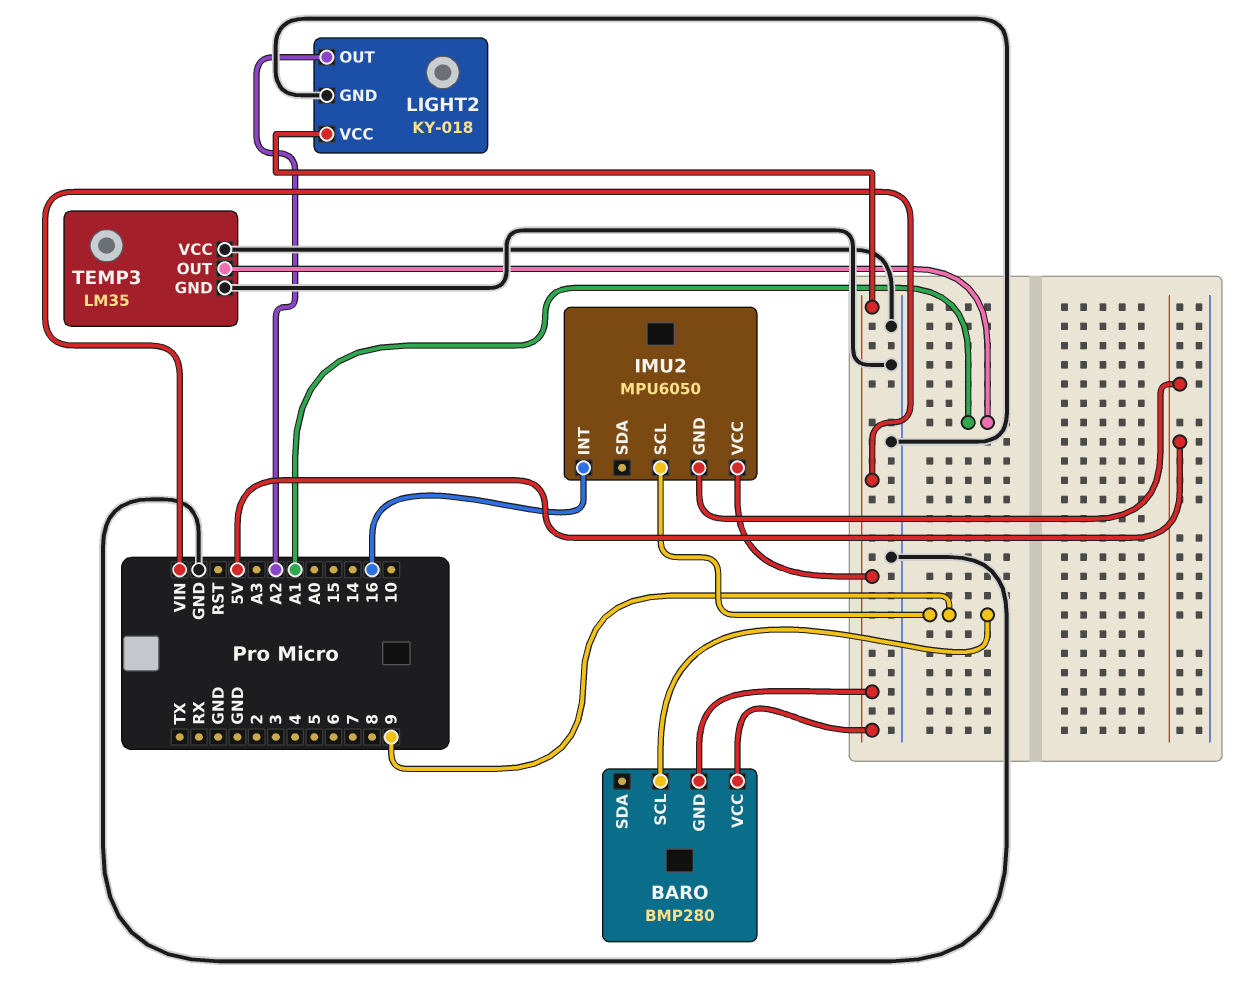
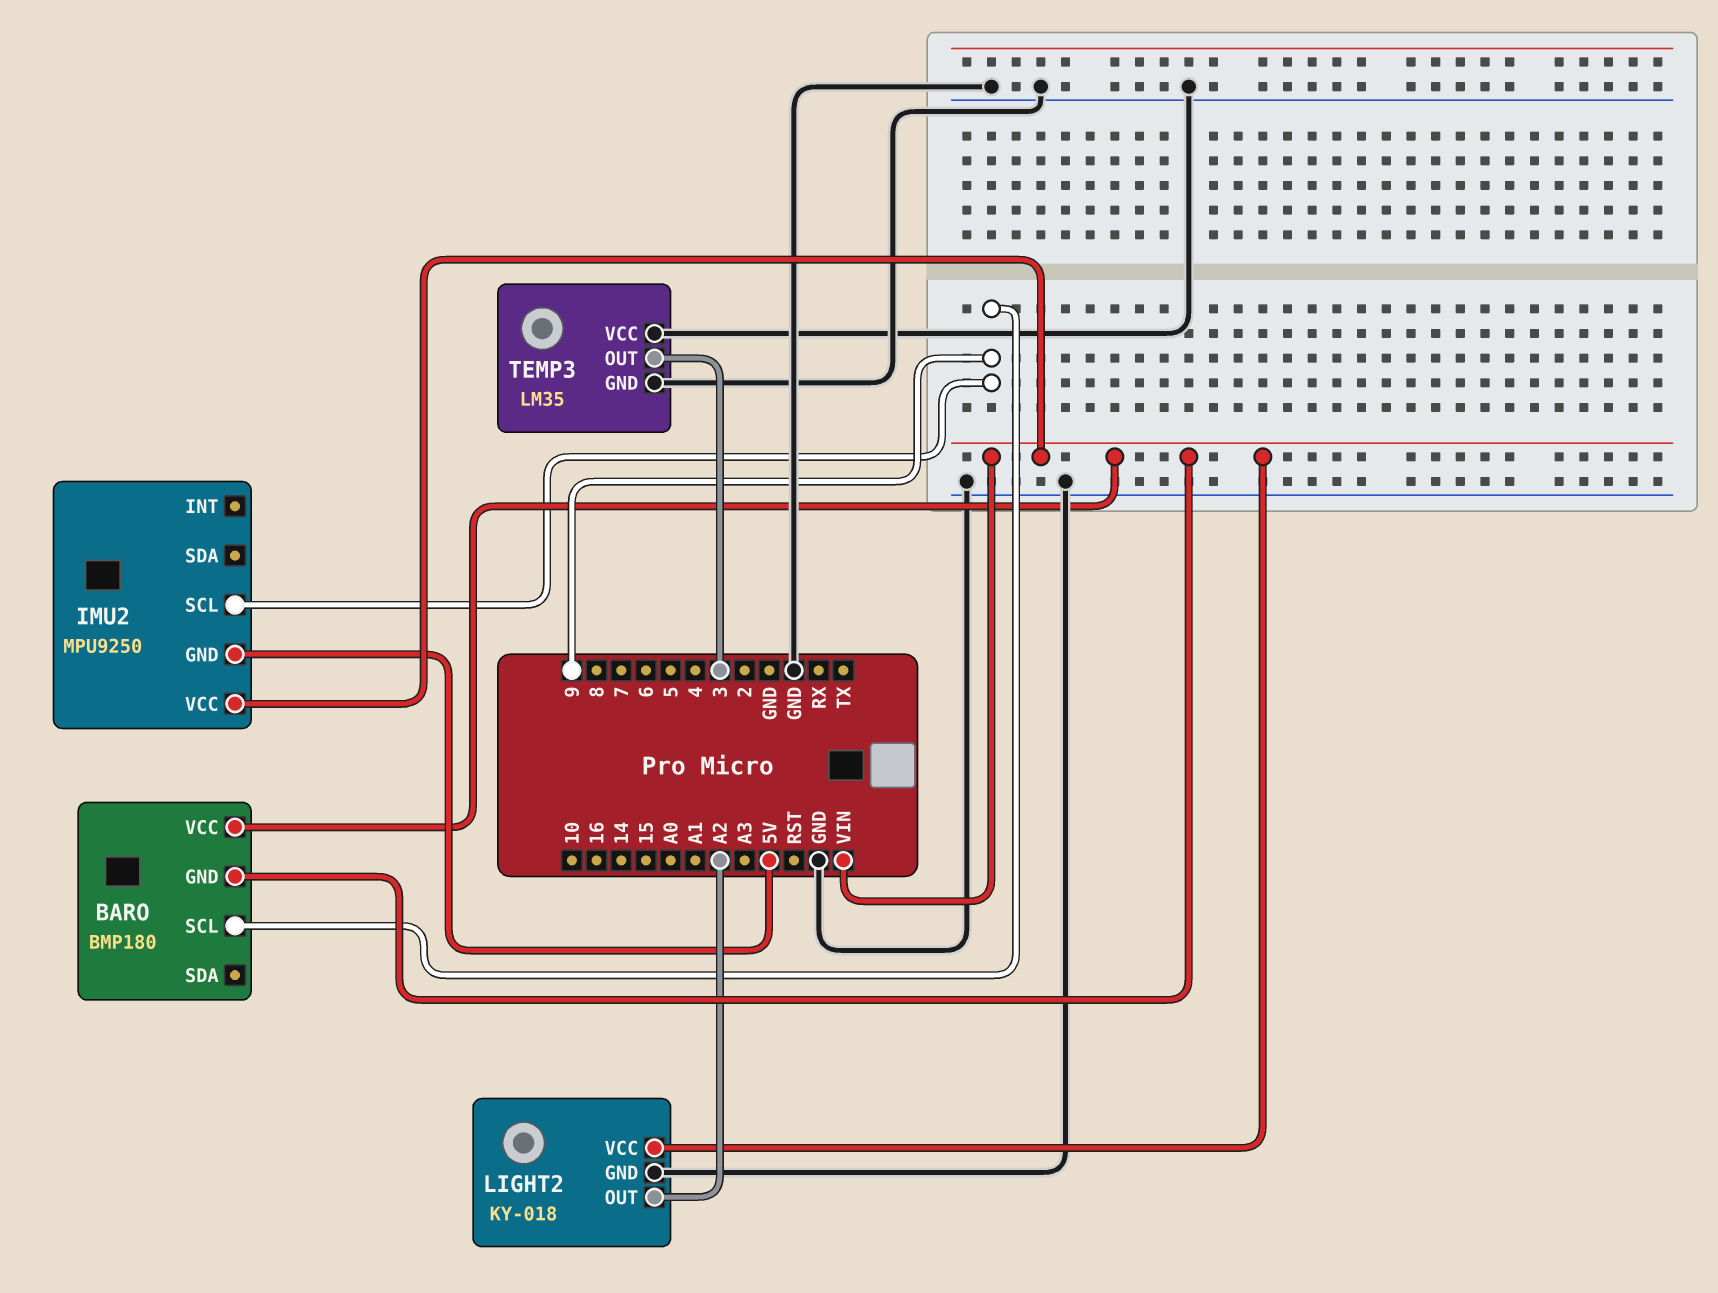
BARO: BMP280 -> BMP180
IMU2: MPU6050 -> MPU9250
IMU2 pin INT: 16 -> none
TEMP3 pin OUT: A1 -> 3

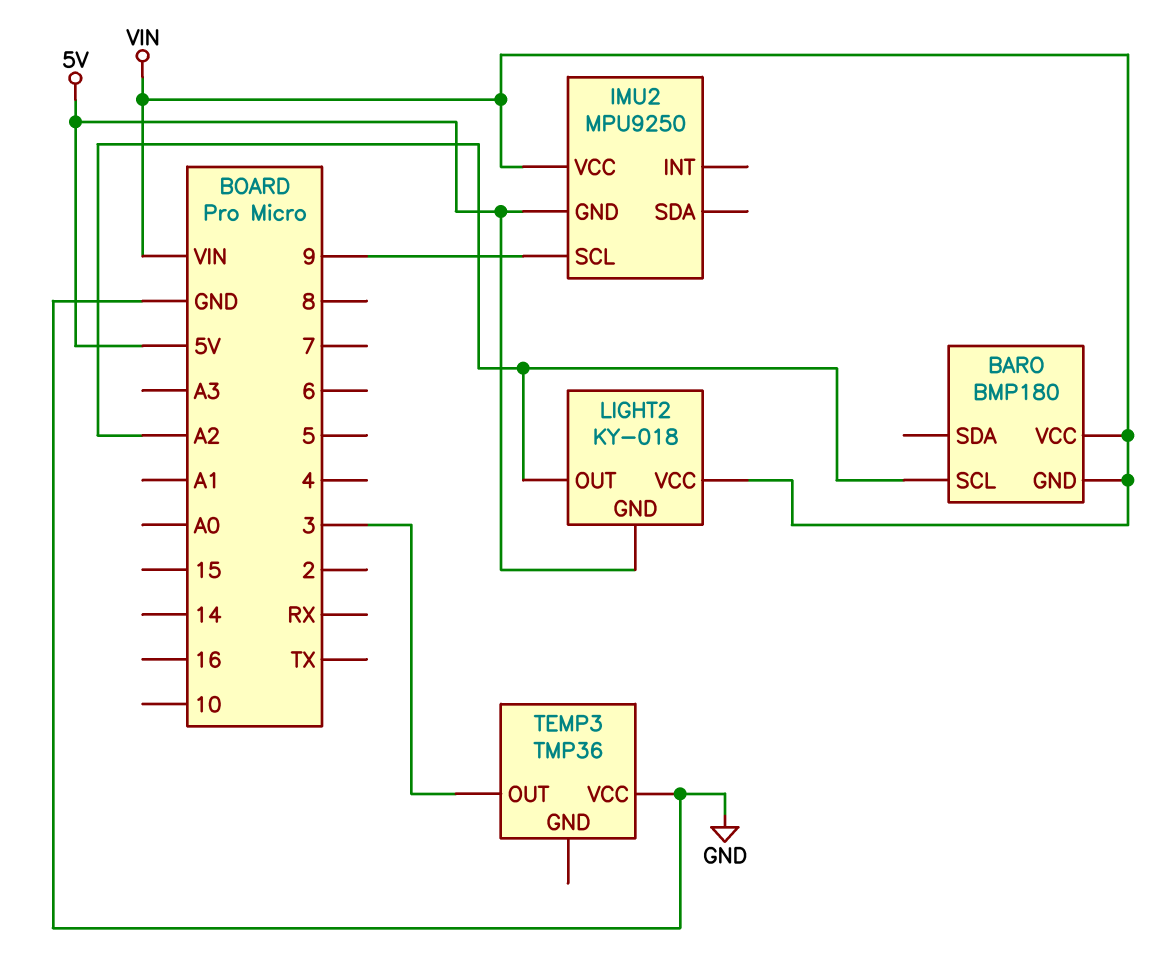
BARO pin SCL: 9 -> A2
LIGHT2 pin GND: GND -> 5V
TEMP3: LM35 -> TMP36
TEMP3 pin GND: GND -> none

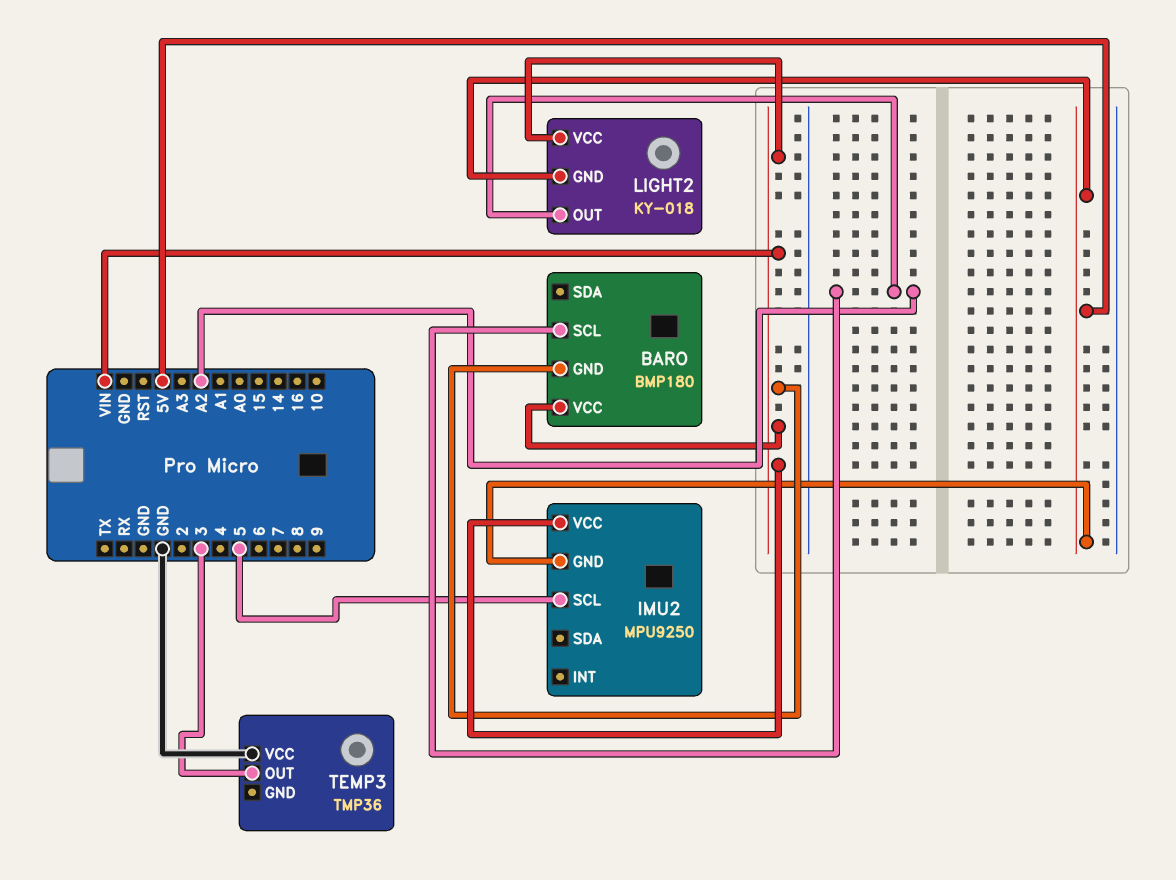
IMU2 pin SCL: 9 -> 5

